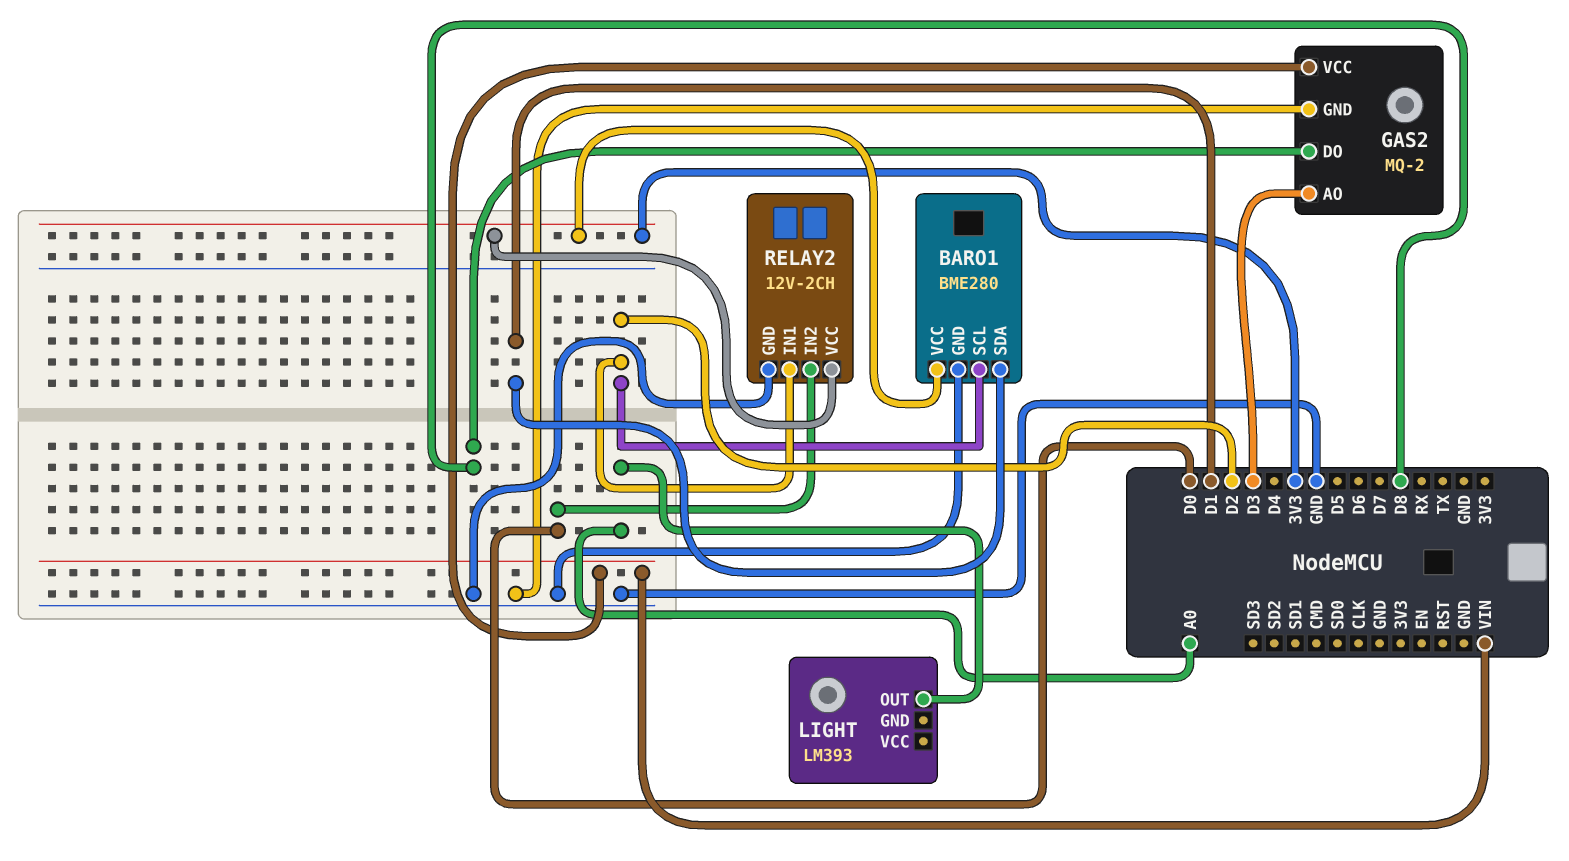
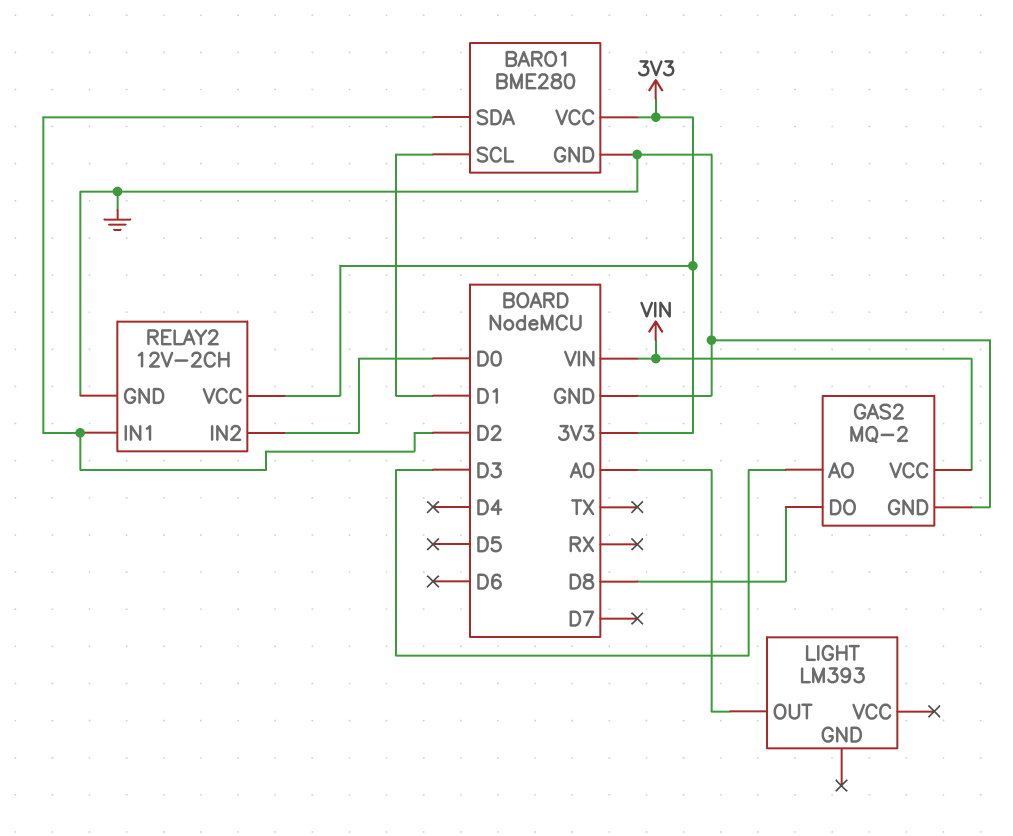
BARO1 pin SCL: D2 -> D1
BARO1 pin SDA: D1 -> D2

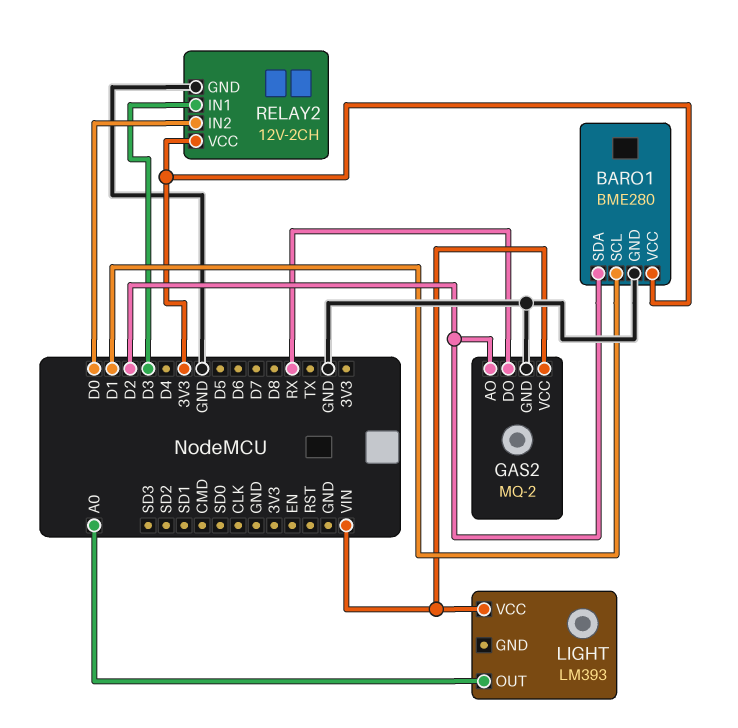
GAS2 pin AO: D3 -> D2
GAS2 pin DO: D8 -> RX
LIGHT pin VCC: none -> VIN
RELAY2 pin IN1: D2 -> D3

